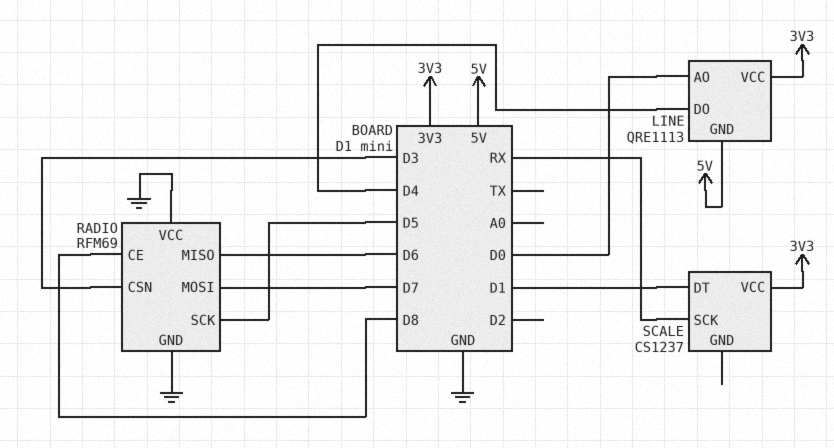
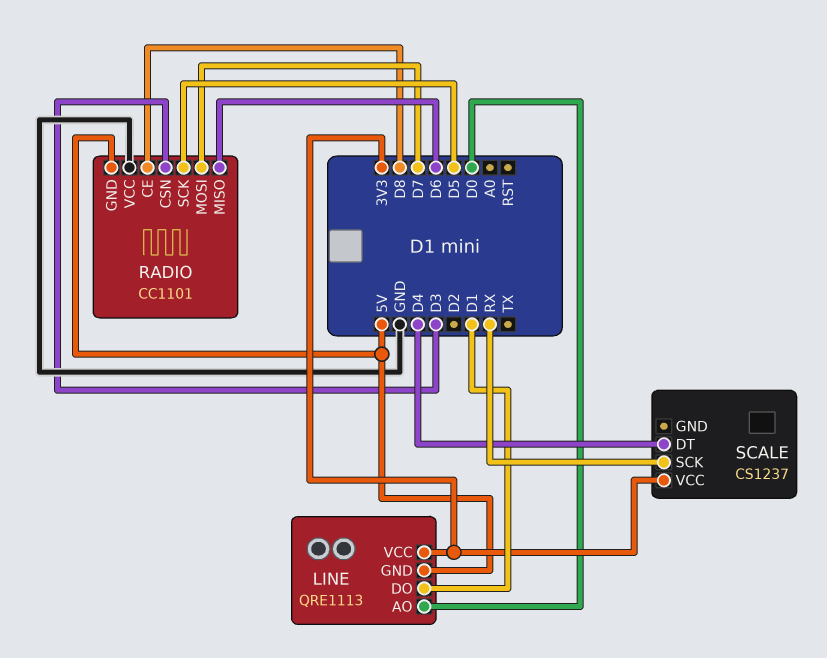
LINE pin DO: D4 -> D1
RADIO: RFM69 -> CC1101
RADIO pin GND: GND -> 5V
SCALE pin DT: D1 -> D4

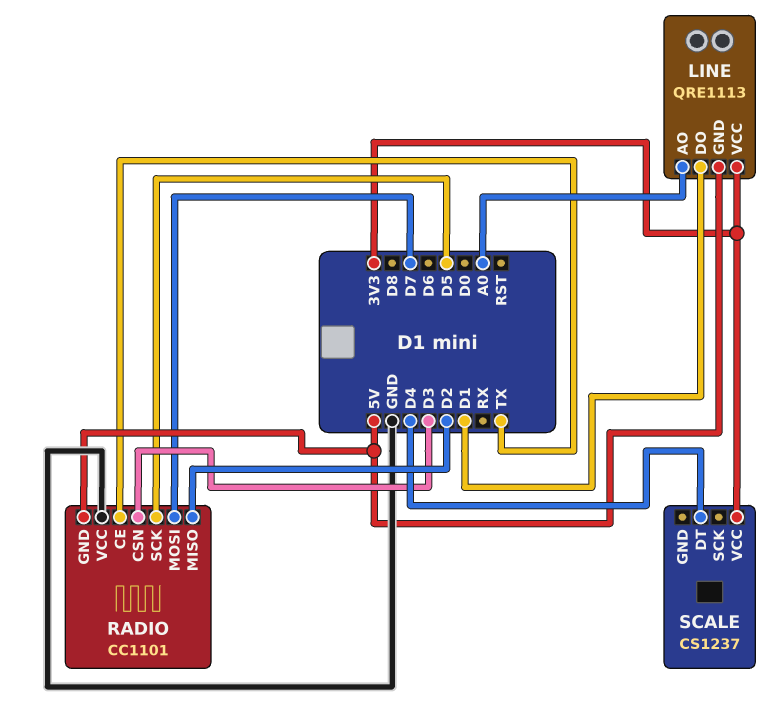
LINE pin AO: D0 -> A0
RADIO pin CE: D8 -> TX
RADIO pin MISO: D6 -> D2
SCALE pin SCK: RX -> none

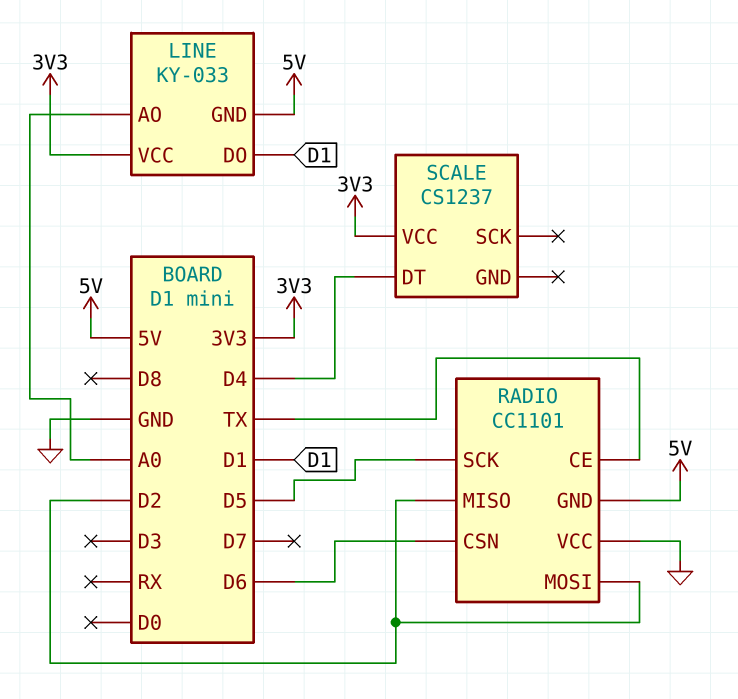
LINE: QRE1113 -> KY-033
RADIO pin CSN: D3 -> D6
RADIO pin MOSI: D7 -> D2

